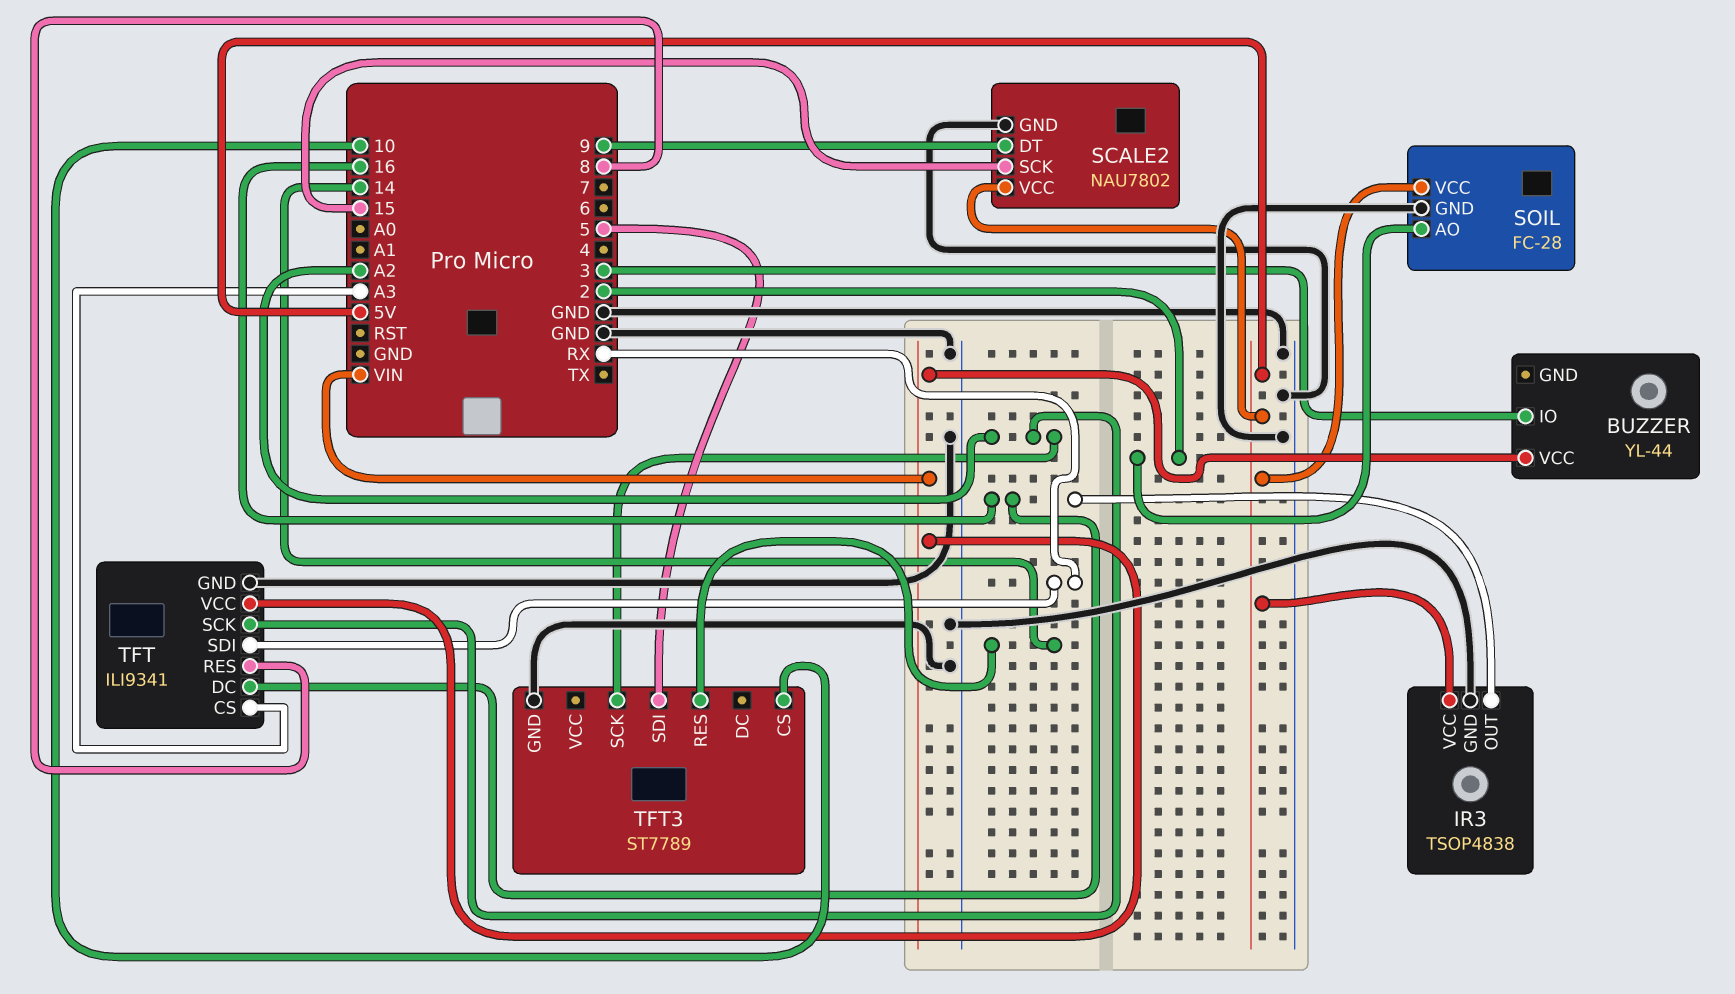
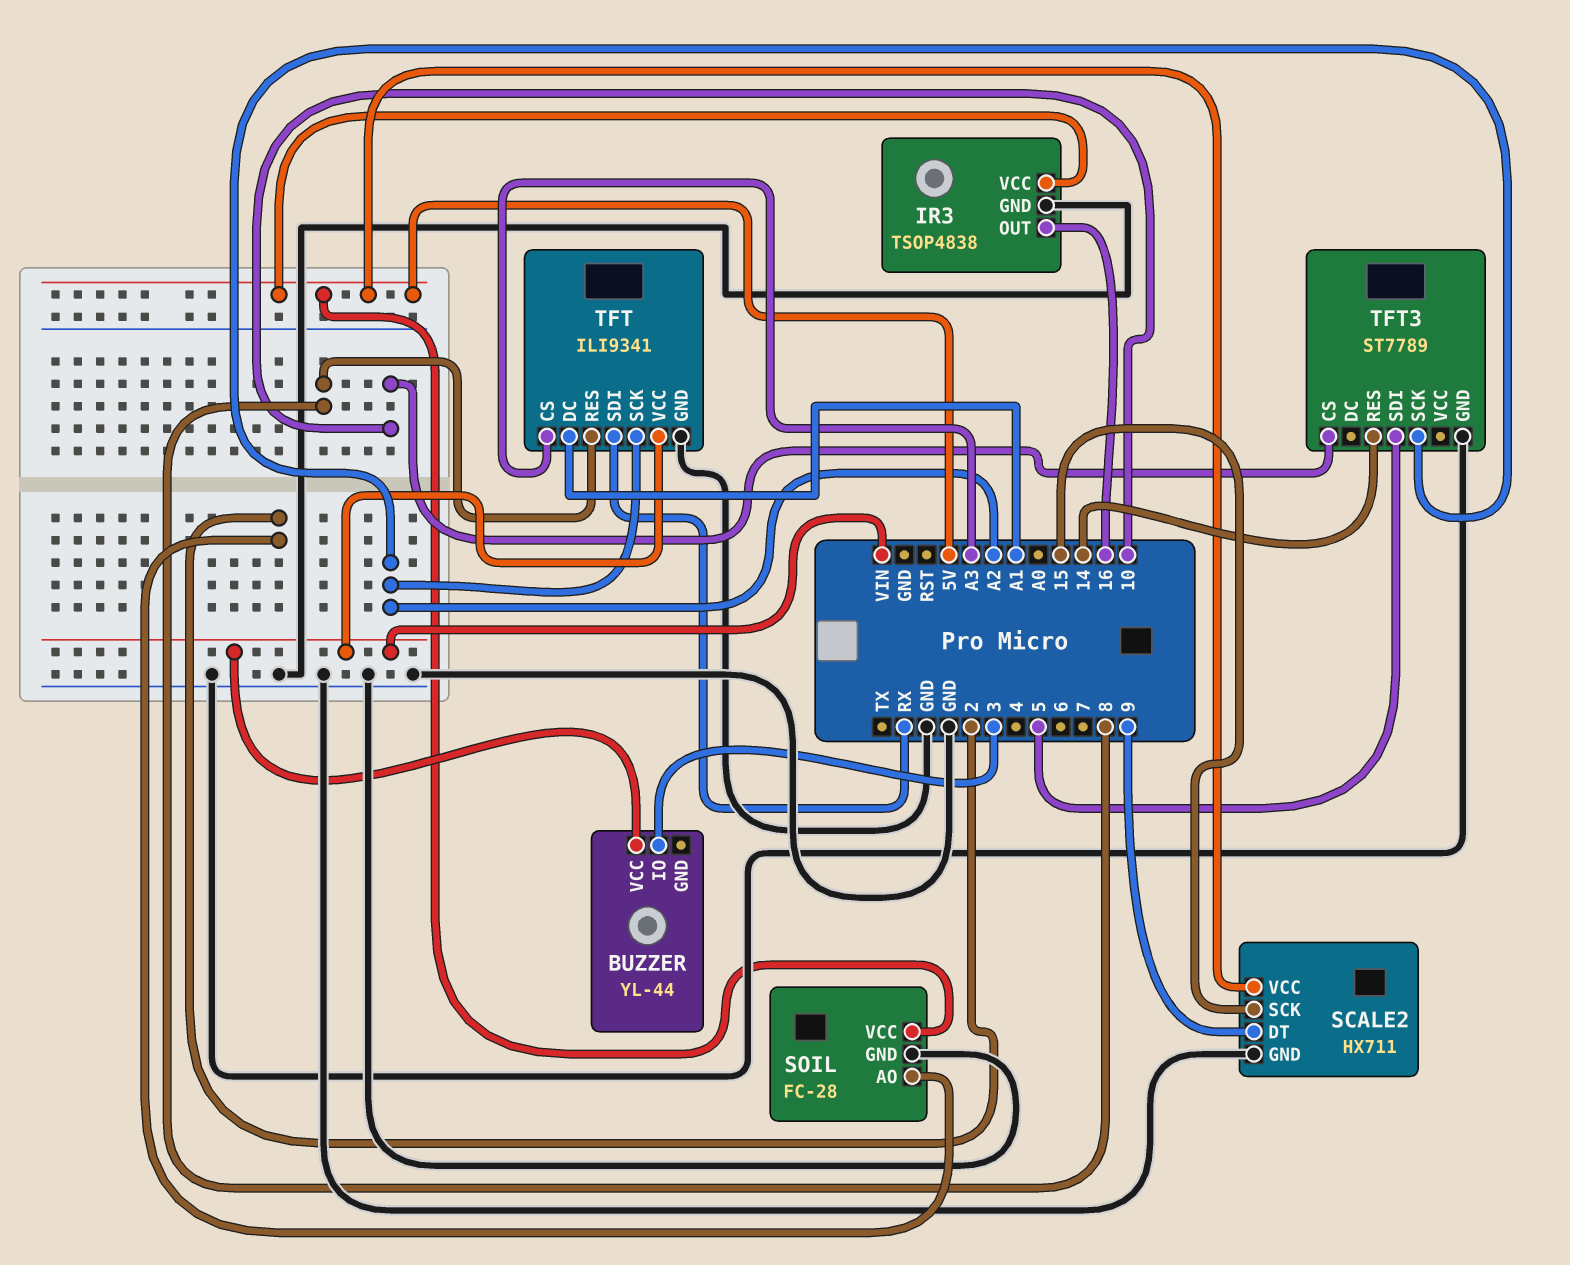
SCALE2: NAU7802 -> HX711
TFT pin DC: 16 -> A1

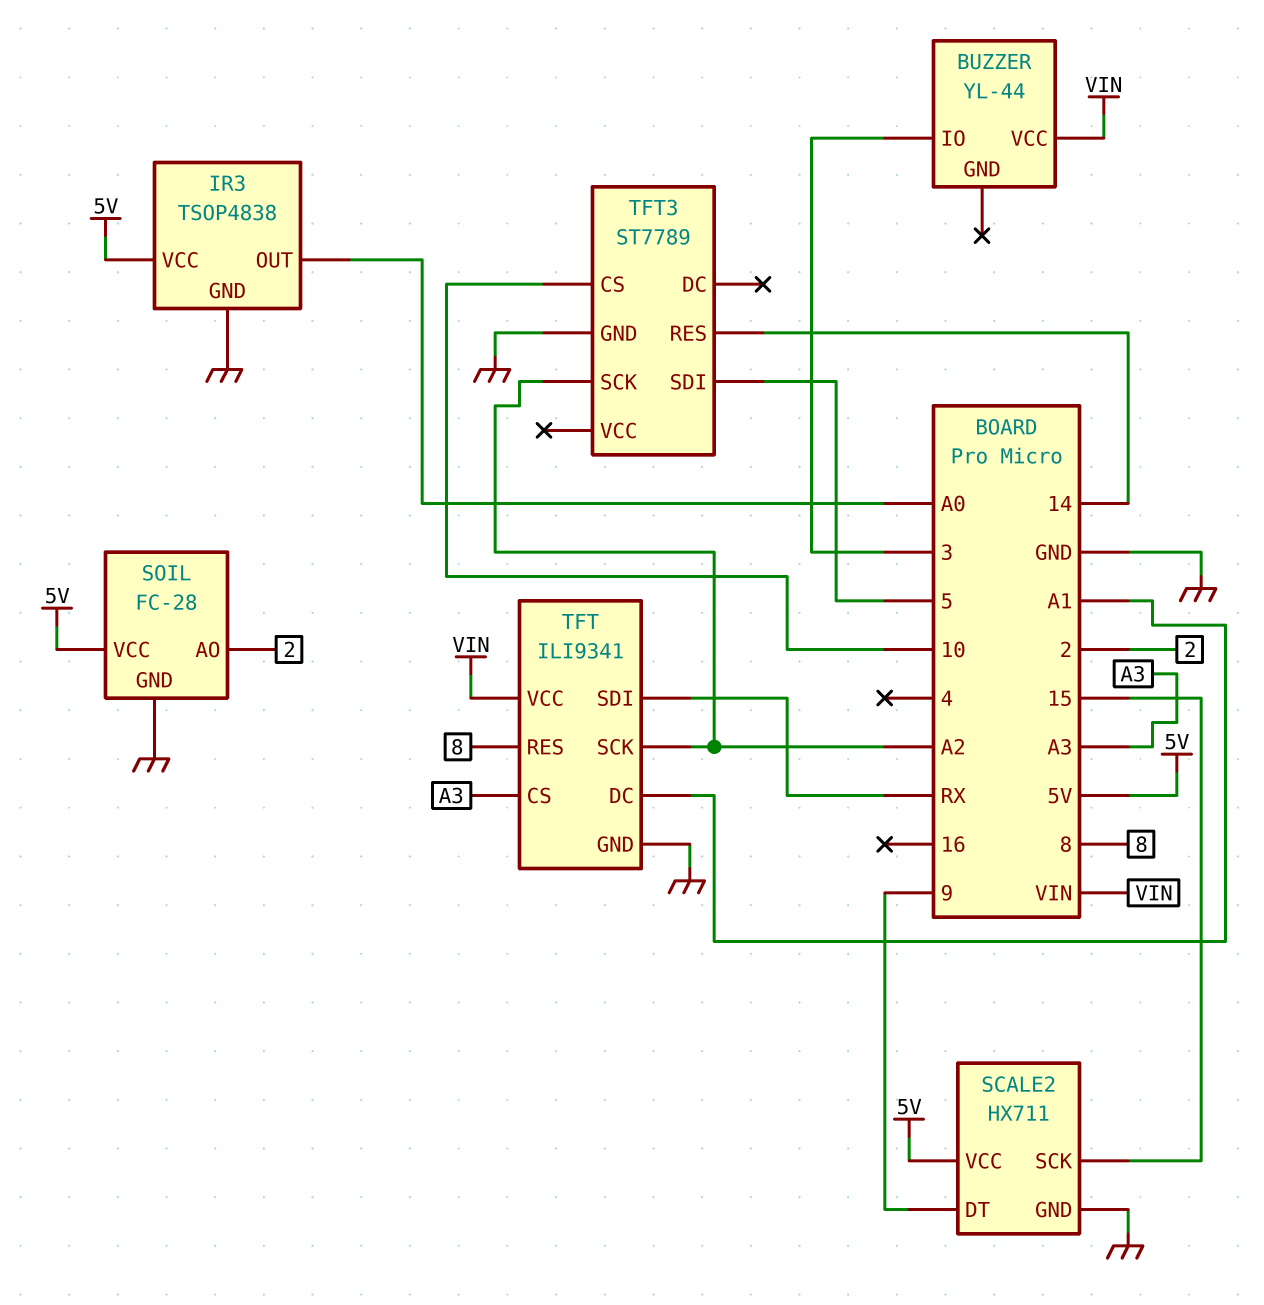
IR3 pin OUT: 16 -> A0

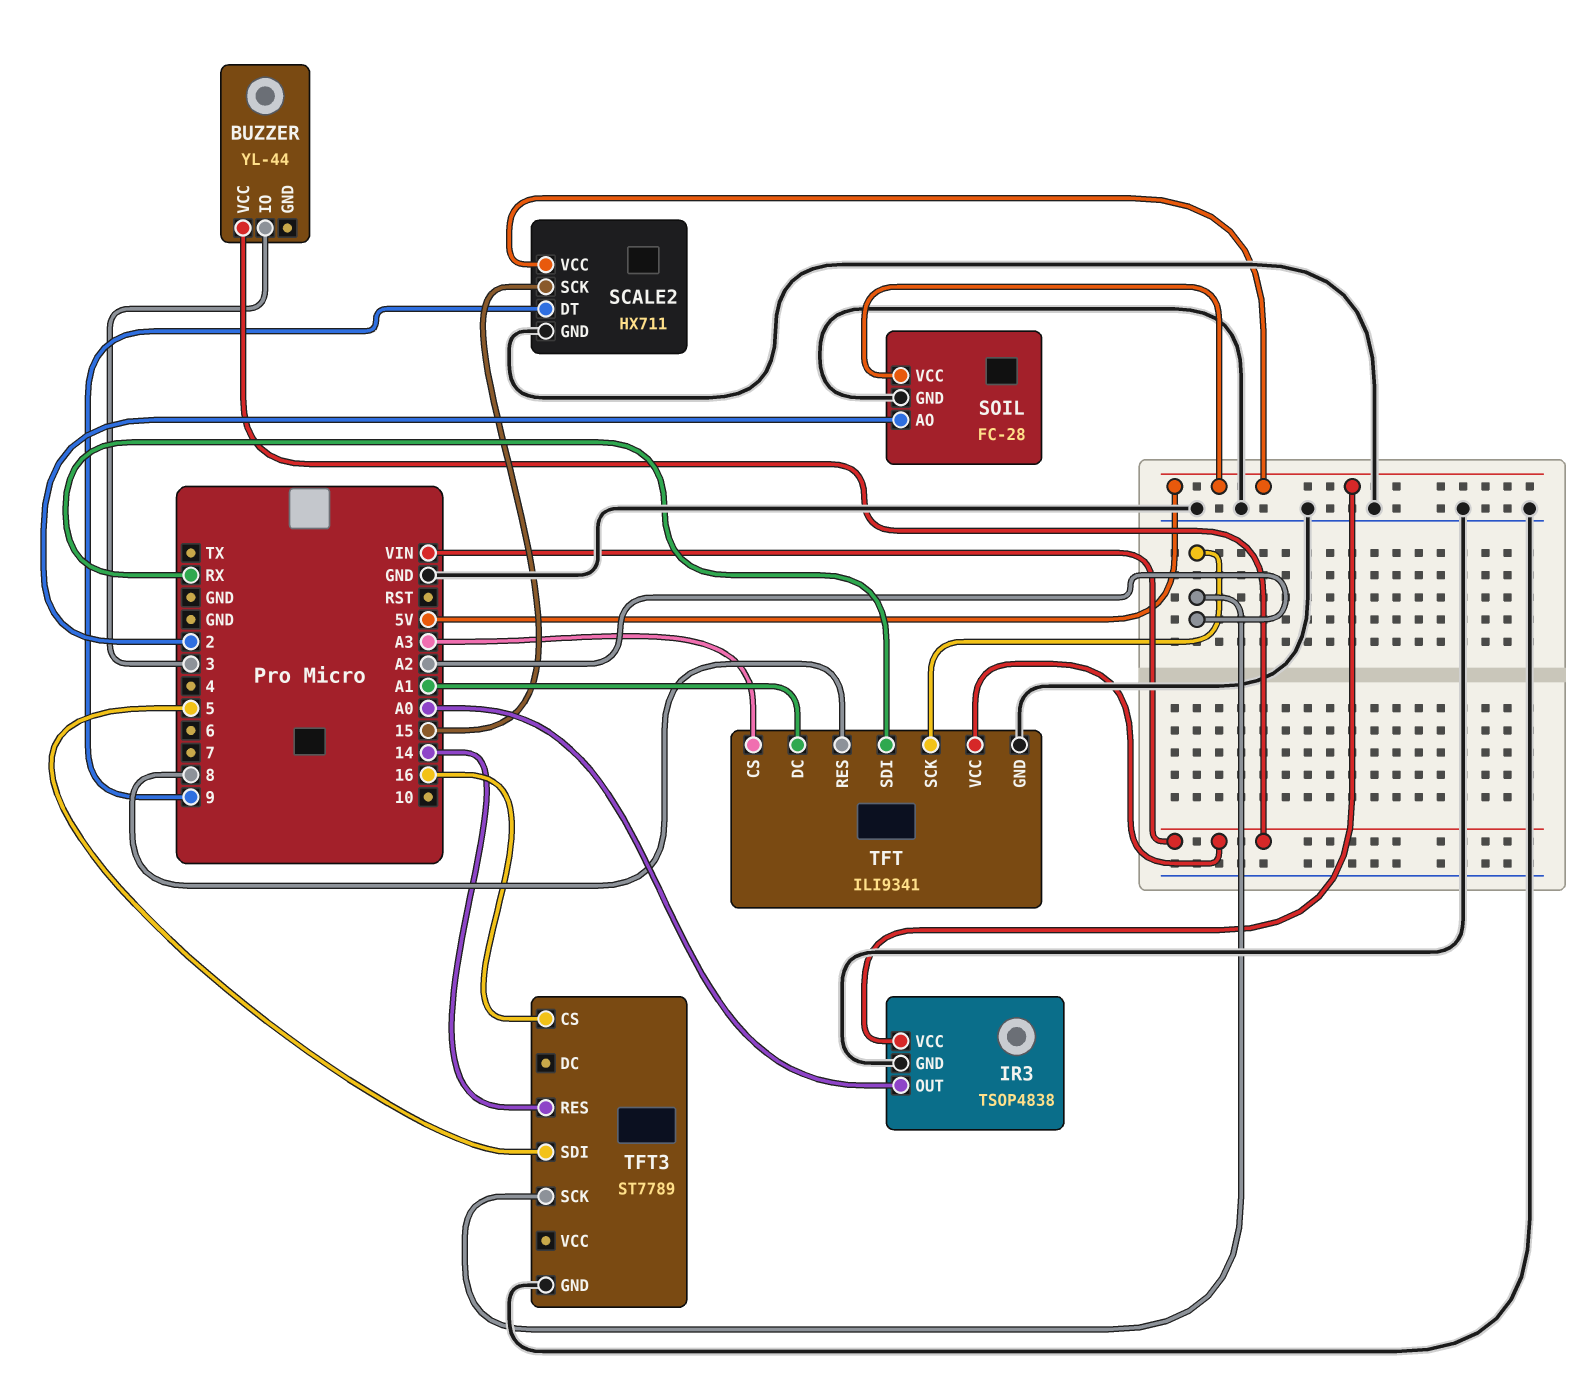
TFT3 pin CS: 10 -> 16

